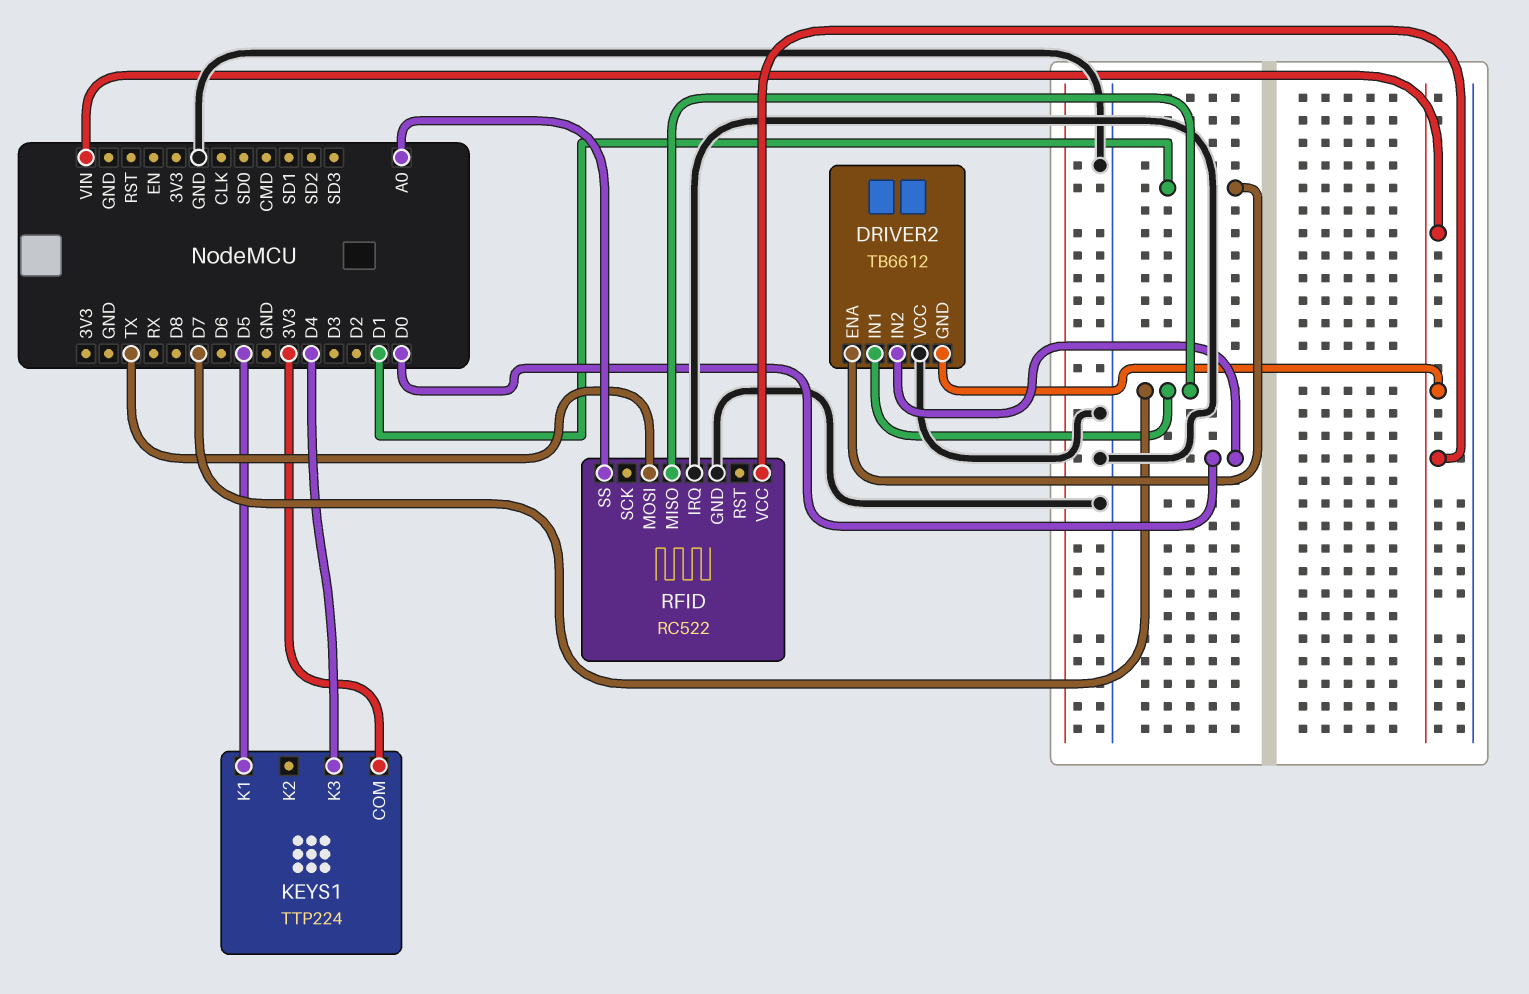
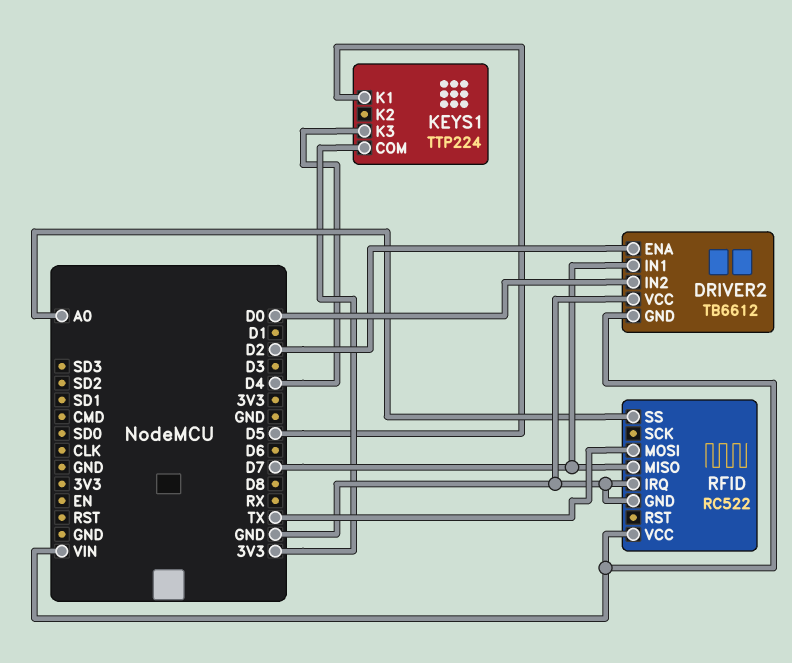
DRIVER2 pin ENA: D1 -> D2

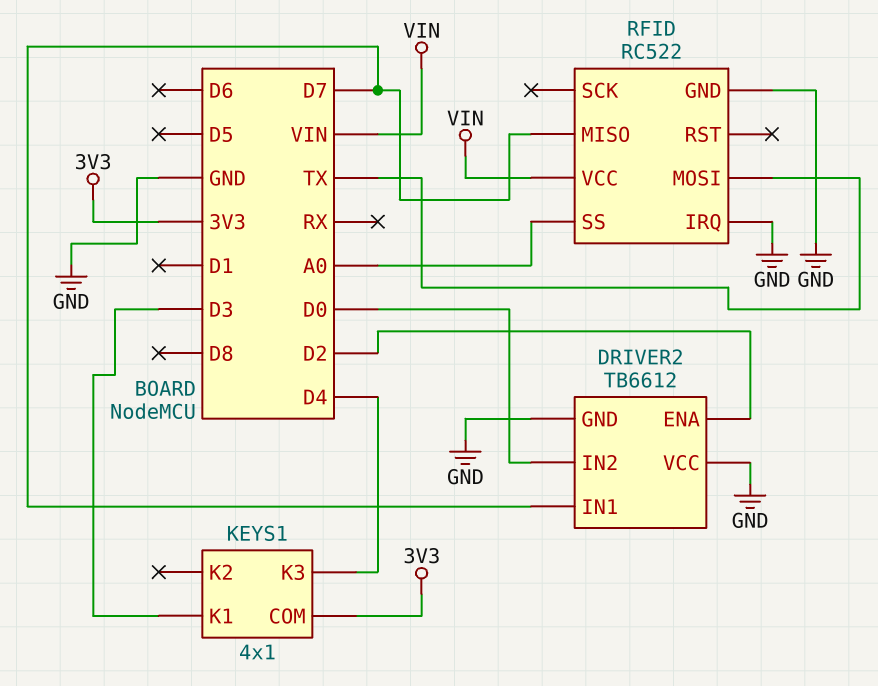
DRIVER2 pin GND: VIN -> GND
KEYS1: TTP224 -> 4x1
KEYS1 pin K1: D5 -> D3

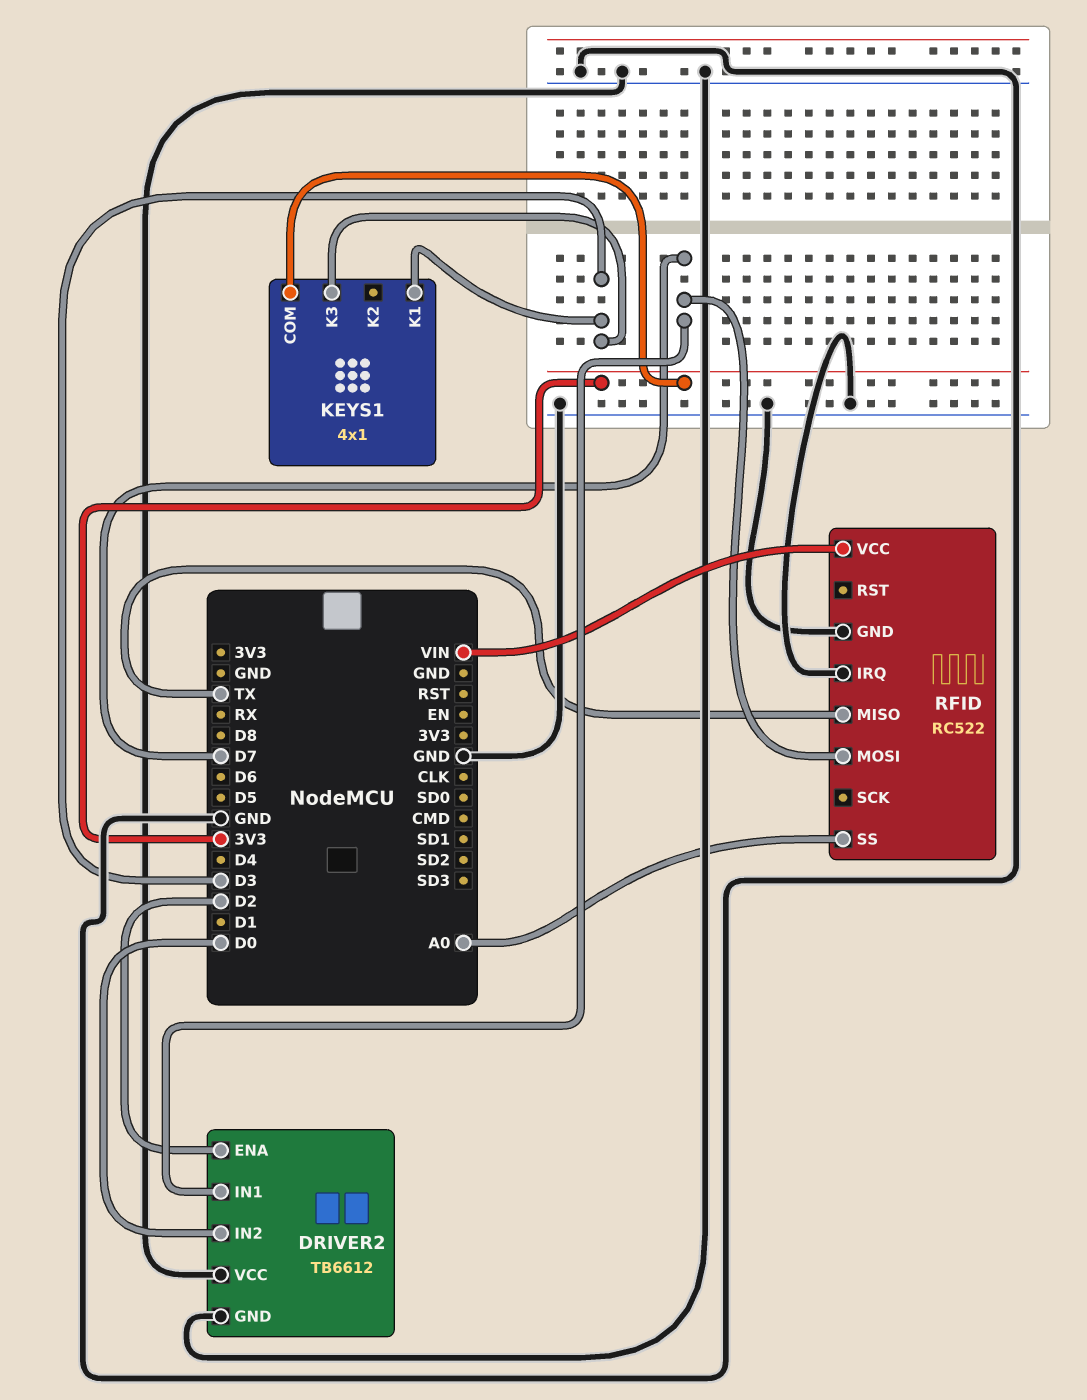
KEYS1 pin K3: D4 -> D3
RFID pin MISO: D7 -> TX
RFID pin MOSI: TX -> D7

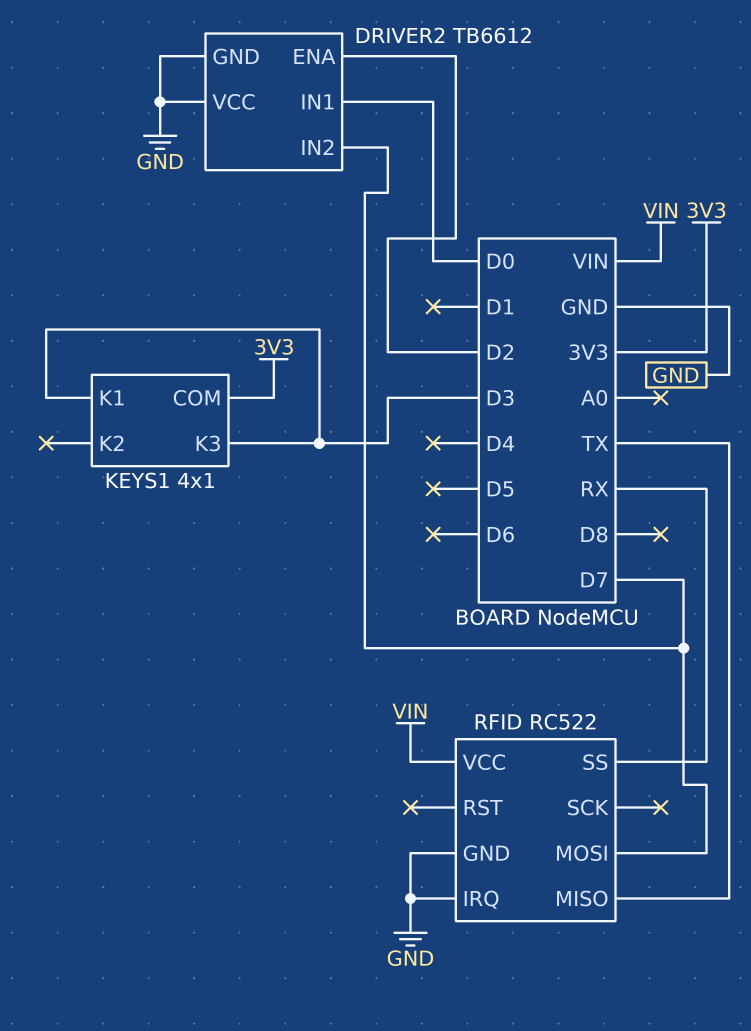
DRIVER2 pin IN1: D7 -> D0
DRIVER2 pin IN2: D0 -> D7
RFID pin SS: A0 -> RX

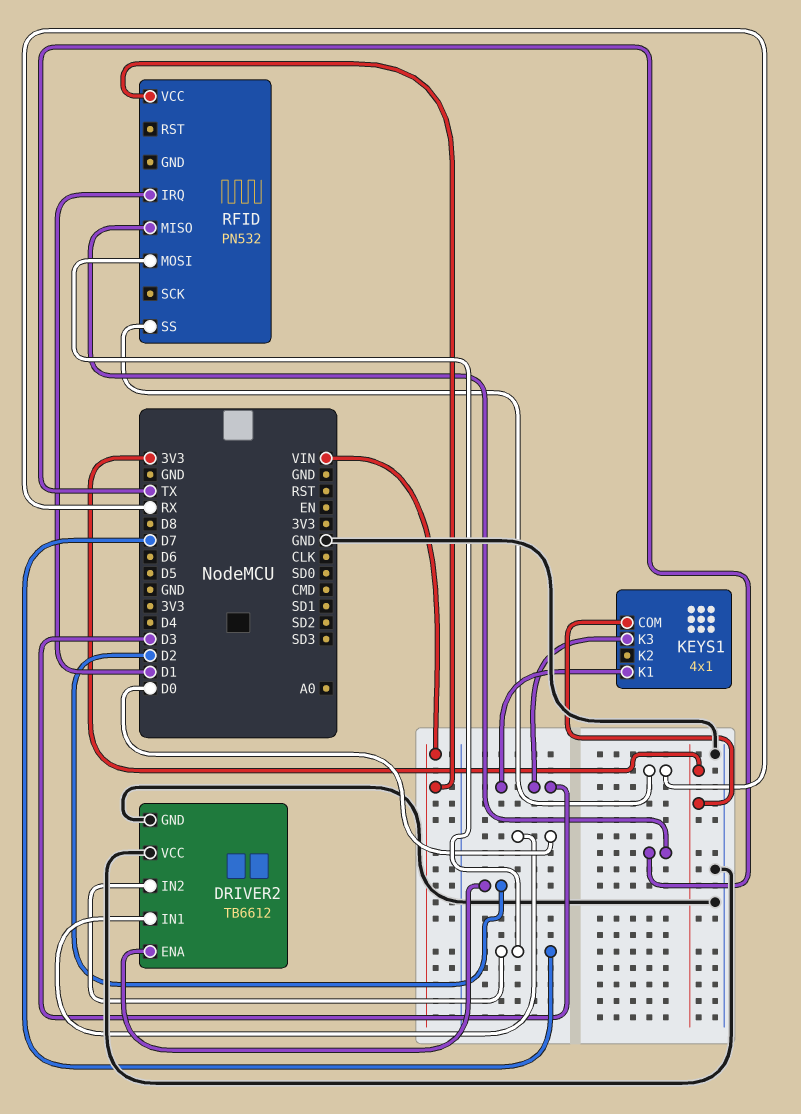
RFID: RC522 -> PN532
RFID pin GND: GND -> none
RFID pin IRQ: GND -> D1

